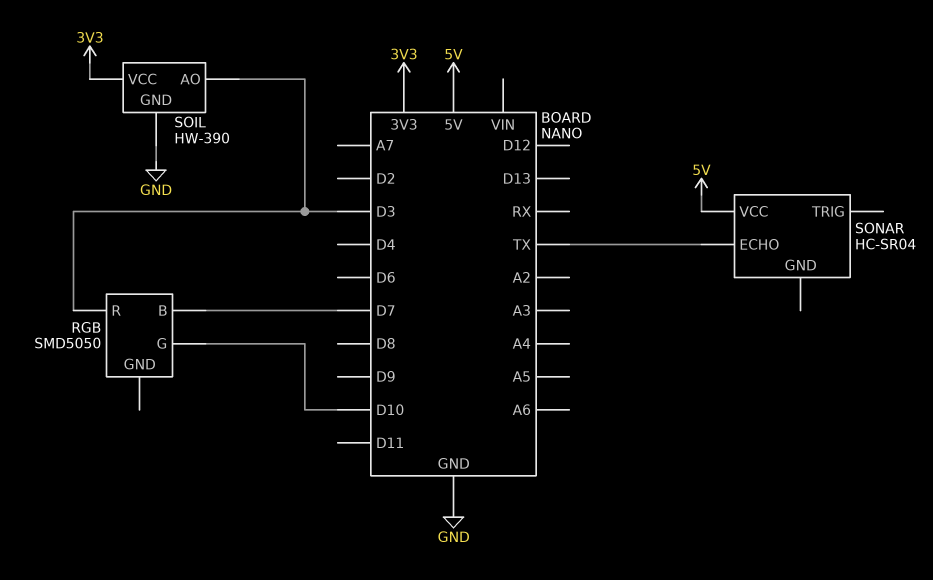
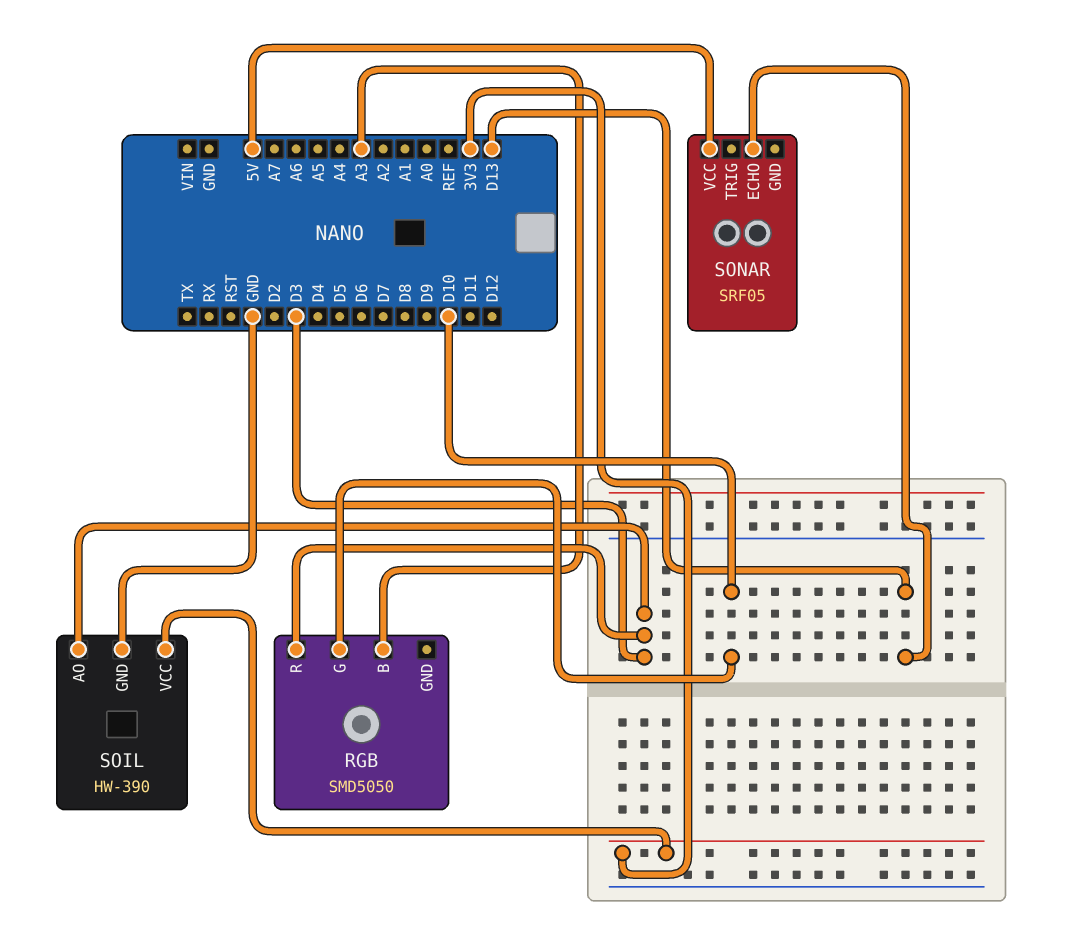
RGB pin B: D7 -> A3
SONAR: HC-SR04 -> SRF05
SONAR pin ECHO: TX -> D13

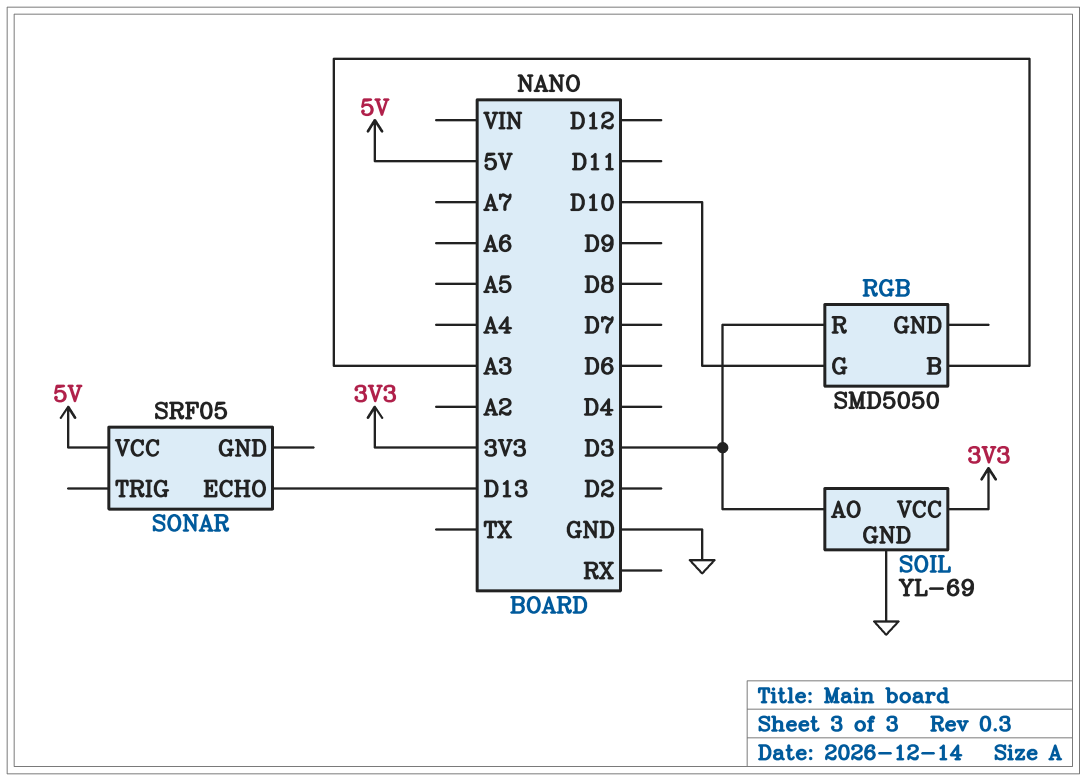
SOIL: HW-390 -> YL-69

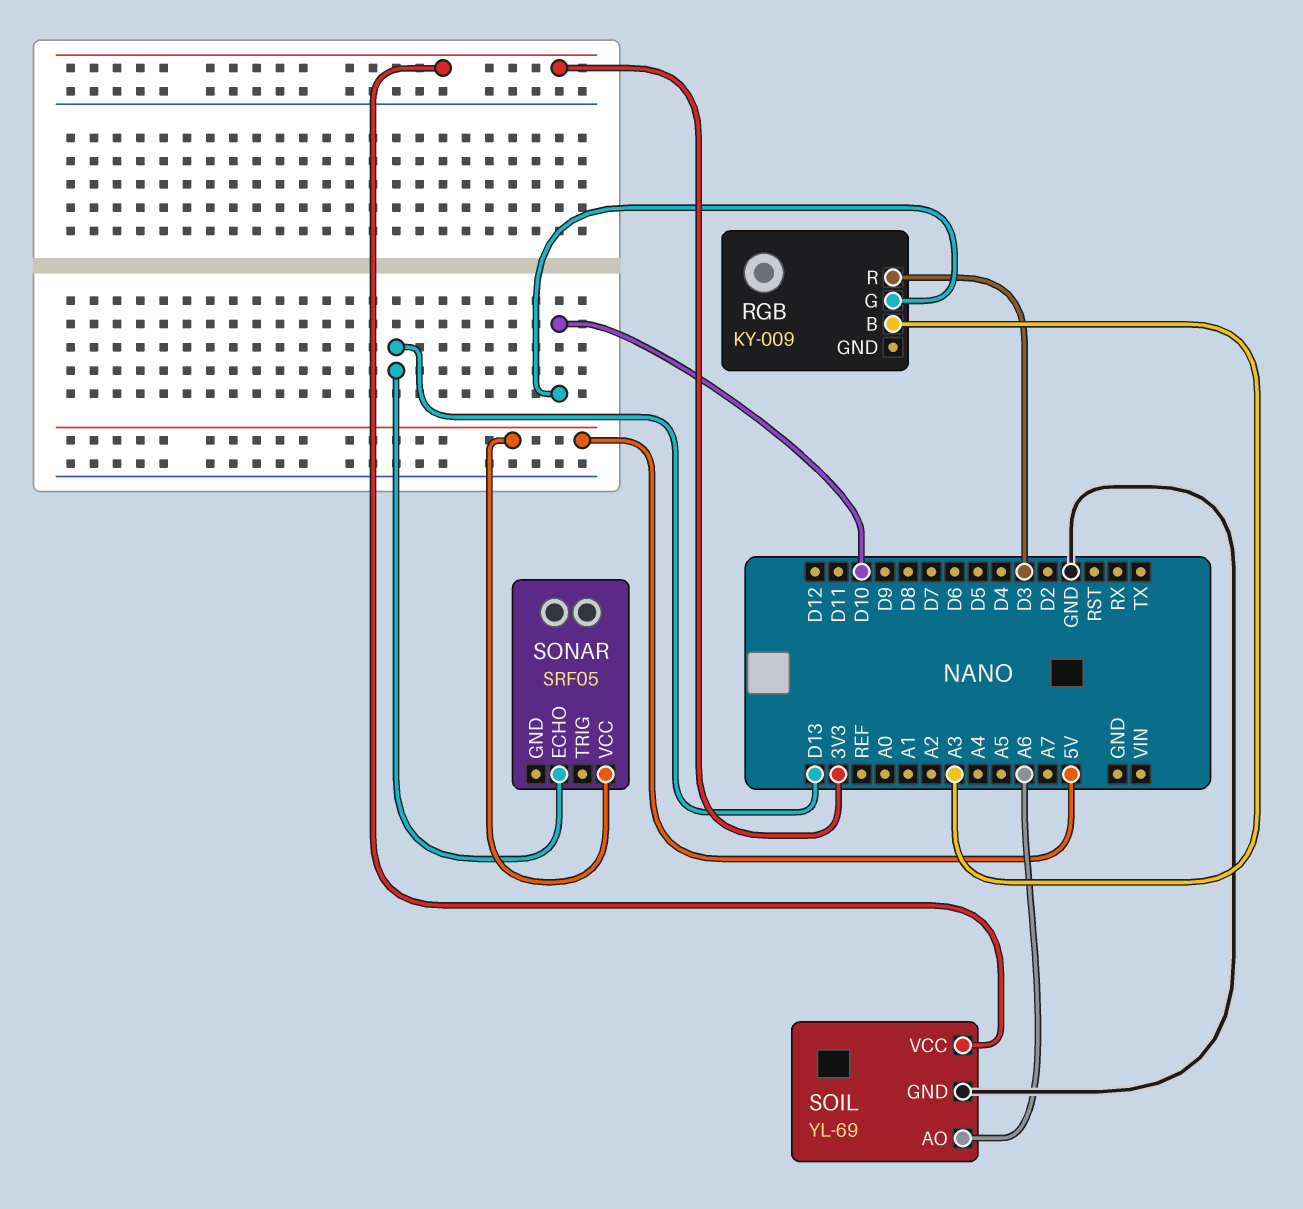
RGB: SMD5050 -> KY-009
SOIL pin AO: D3 -> A6

